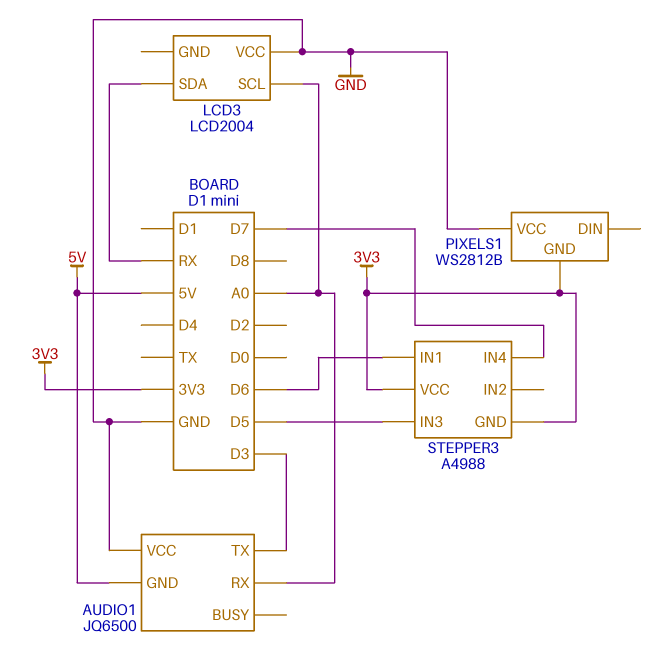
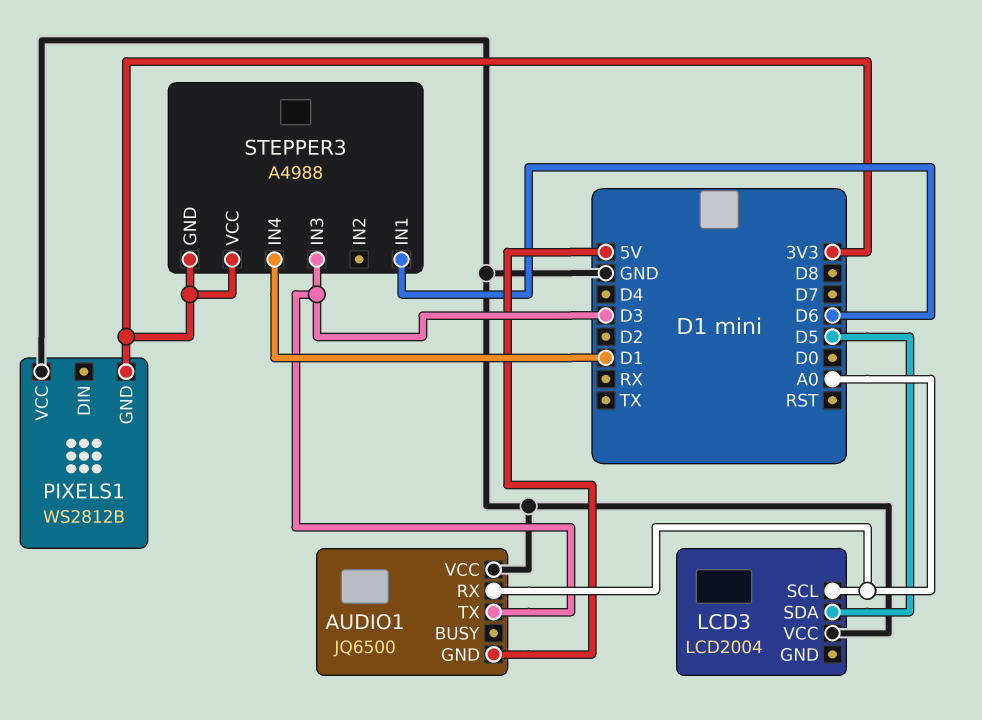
LCD3 pin SDA: RX -> D5
STEPPER3 pin IN3: D5 -> D3
STEPPER3 pin IN4: D7 -> D1

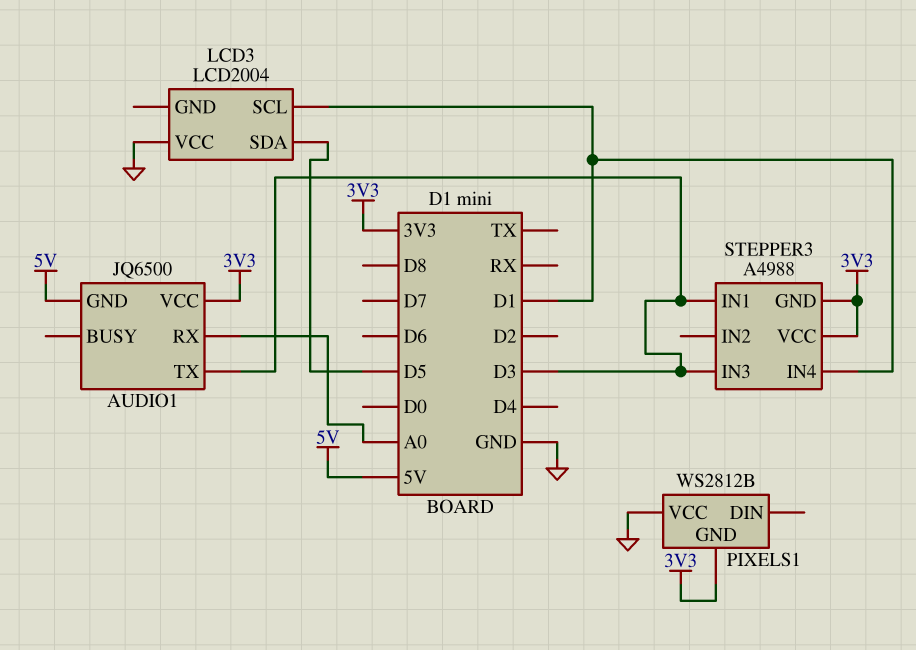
AUDIO1 pin VCC: GND -> 3V3
LCD3 pin SCL: A0 -> D1
STEPPER3 pin IN1: D6 -> D3

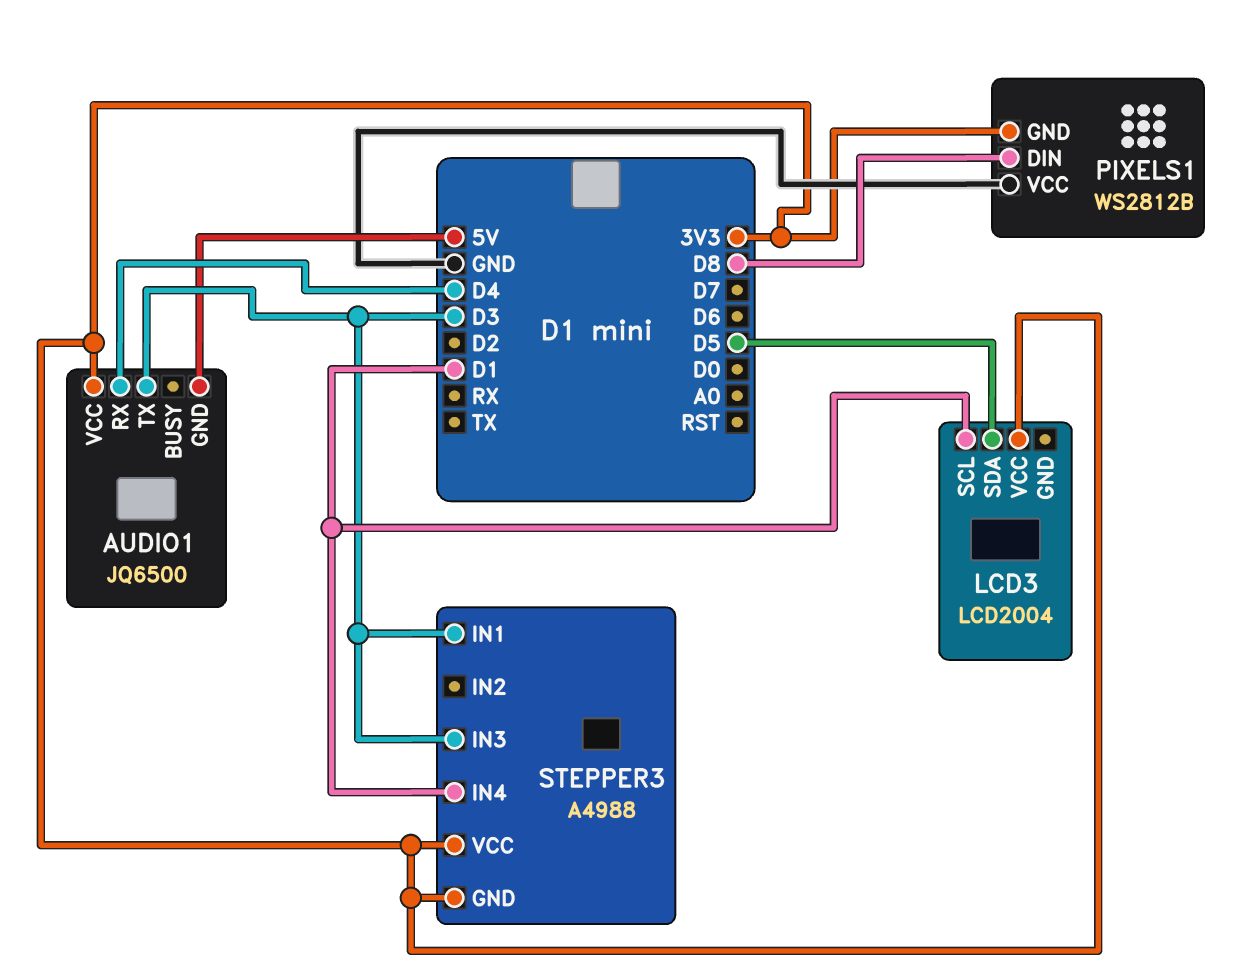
AUDIO1 pin RX: A0 -> D4
LCD3 pin VCC: GND -> 3V3
PIXELS1 pin DIN: none -> D8

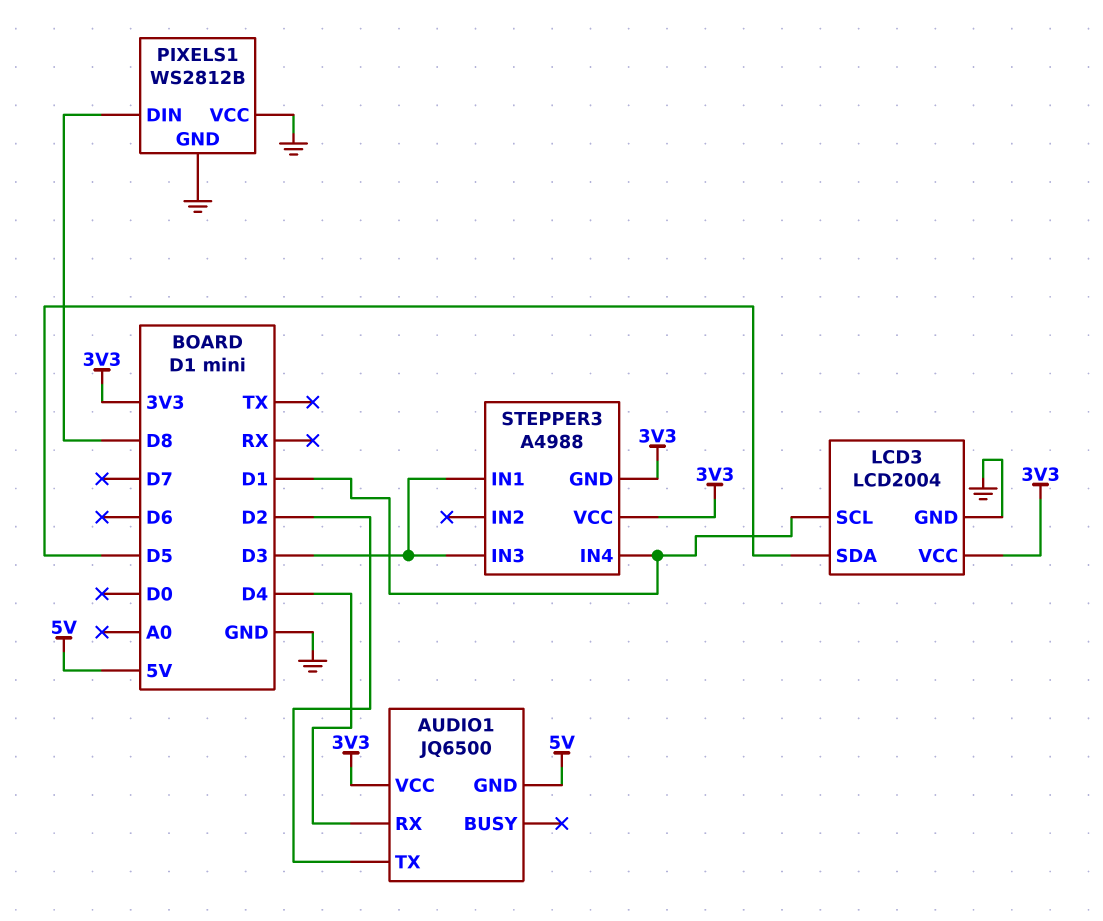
AUDIO1 pin TX: D3 -> D2
LCD3 pin GND: none -> GND
PIXELS1 pin GND: 3V3 -> GND

